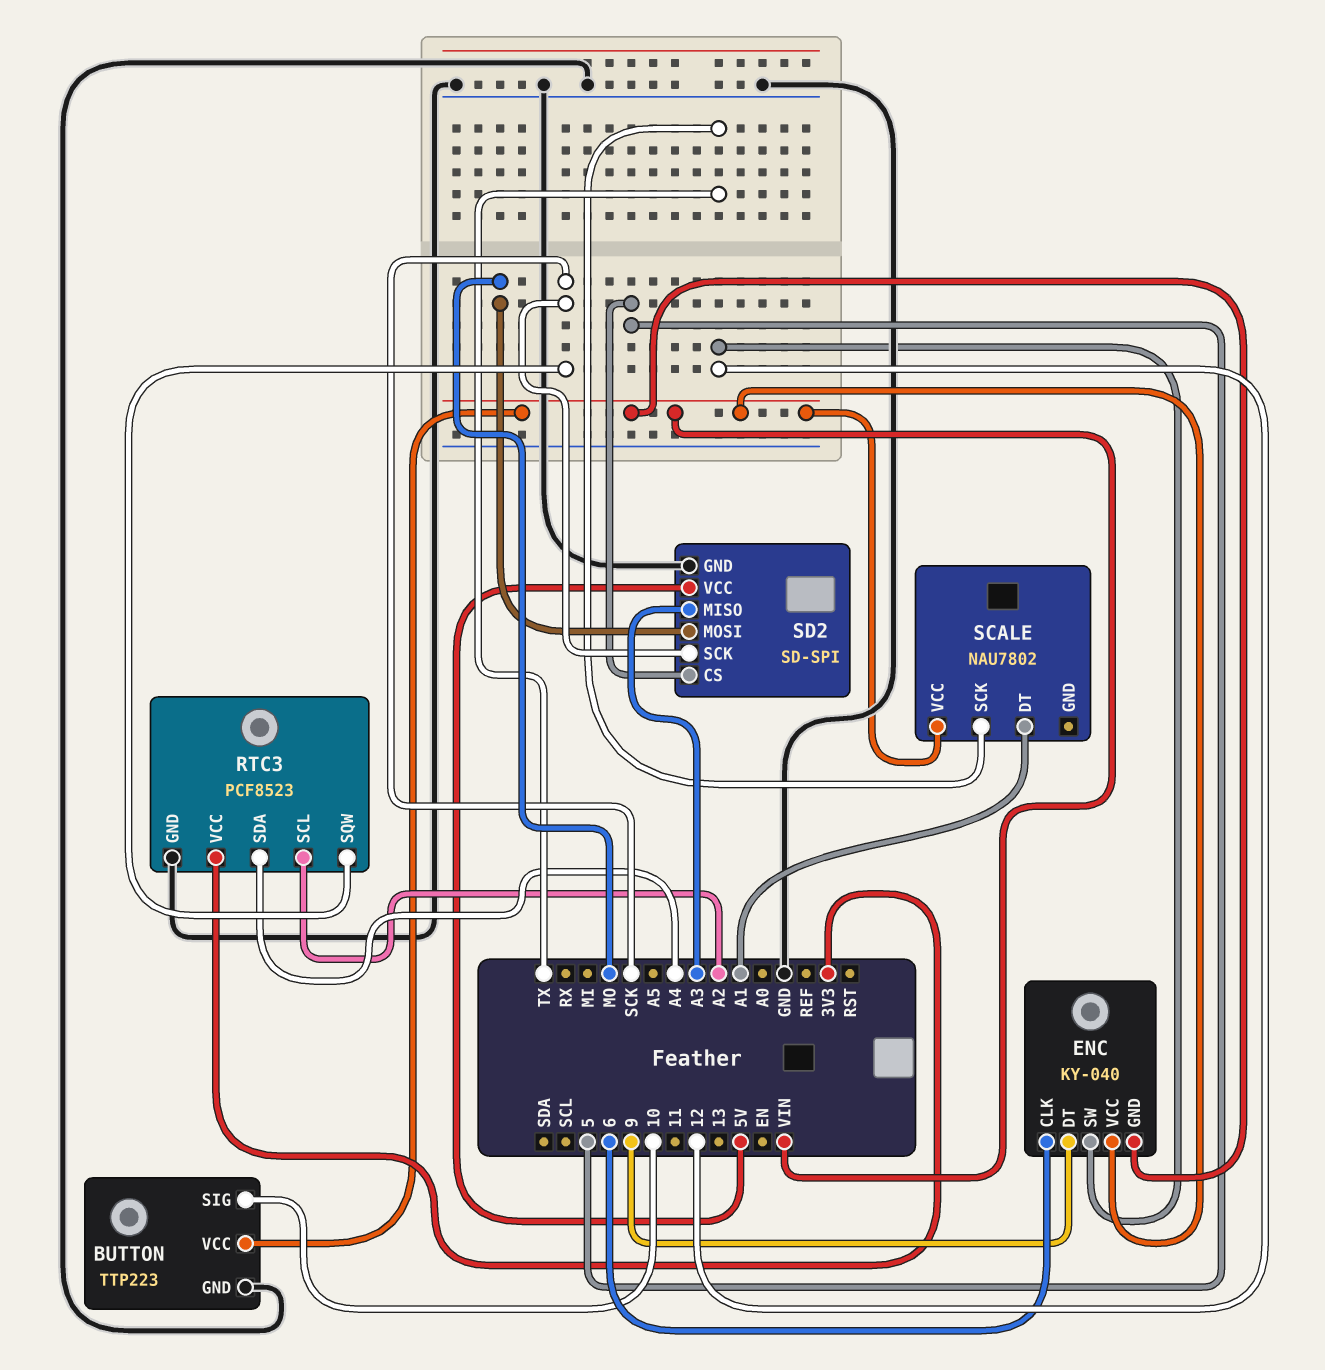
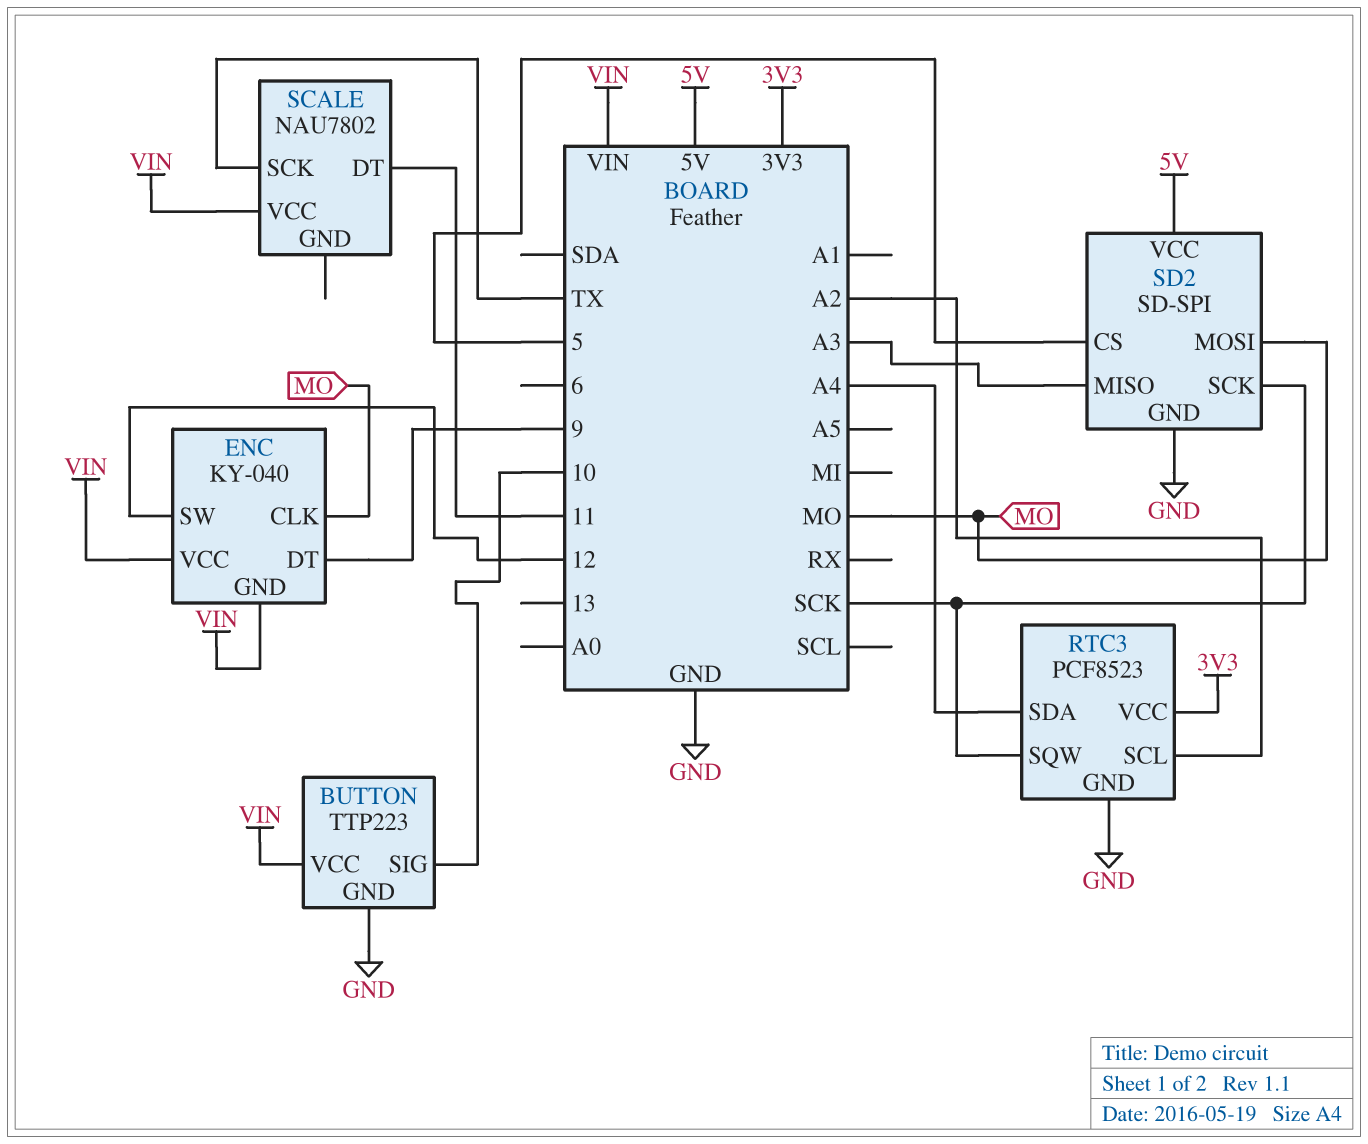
ENC pin CLK: 6 -> MO
SCALE pin DT: A1 -> 11

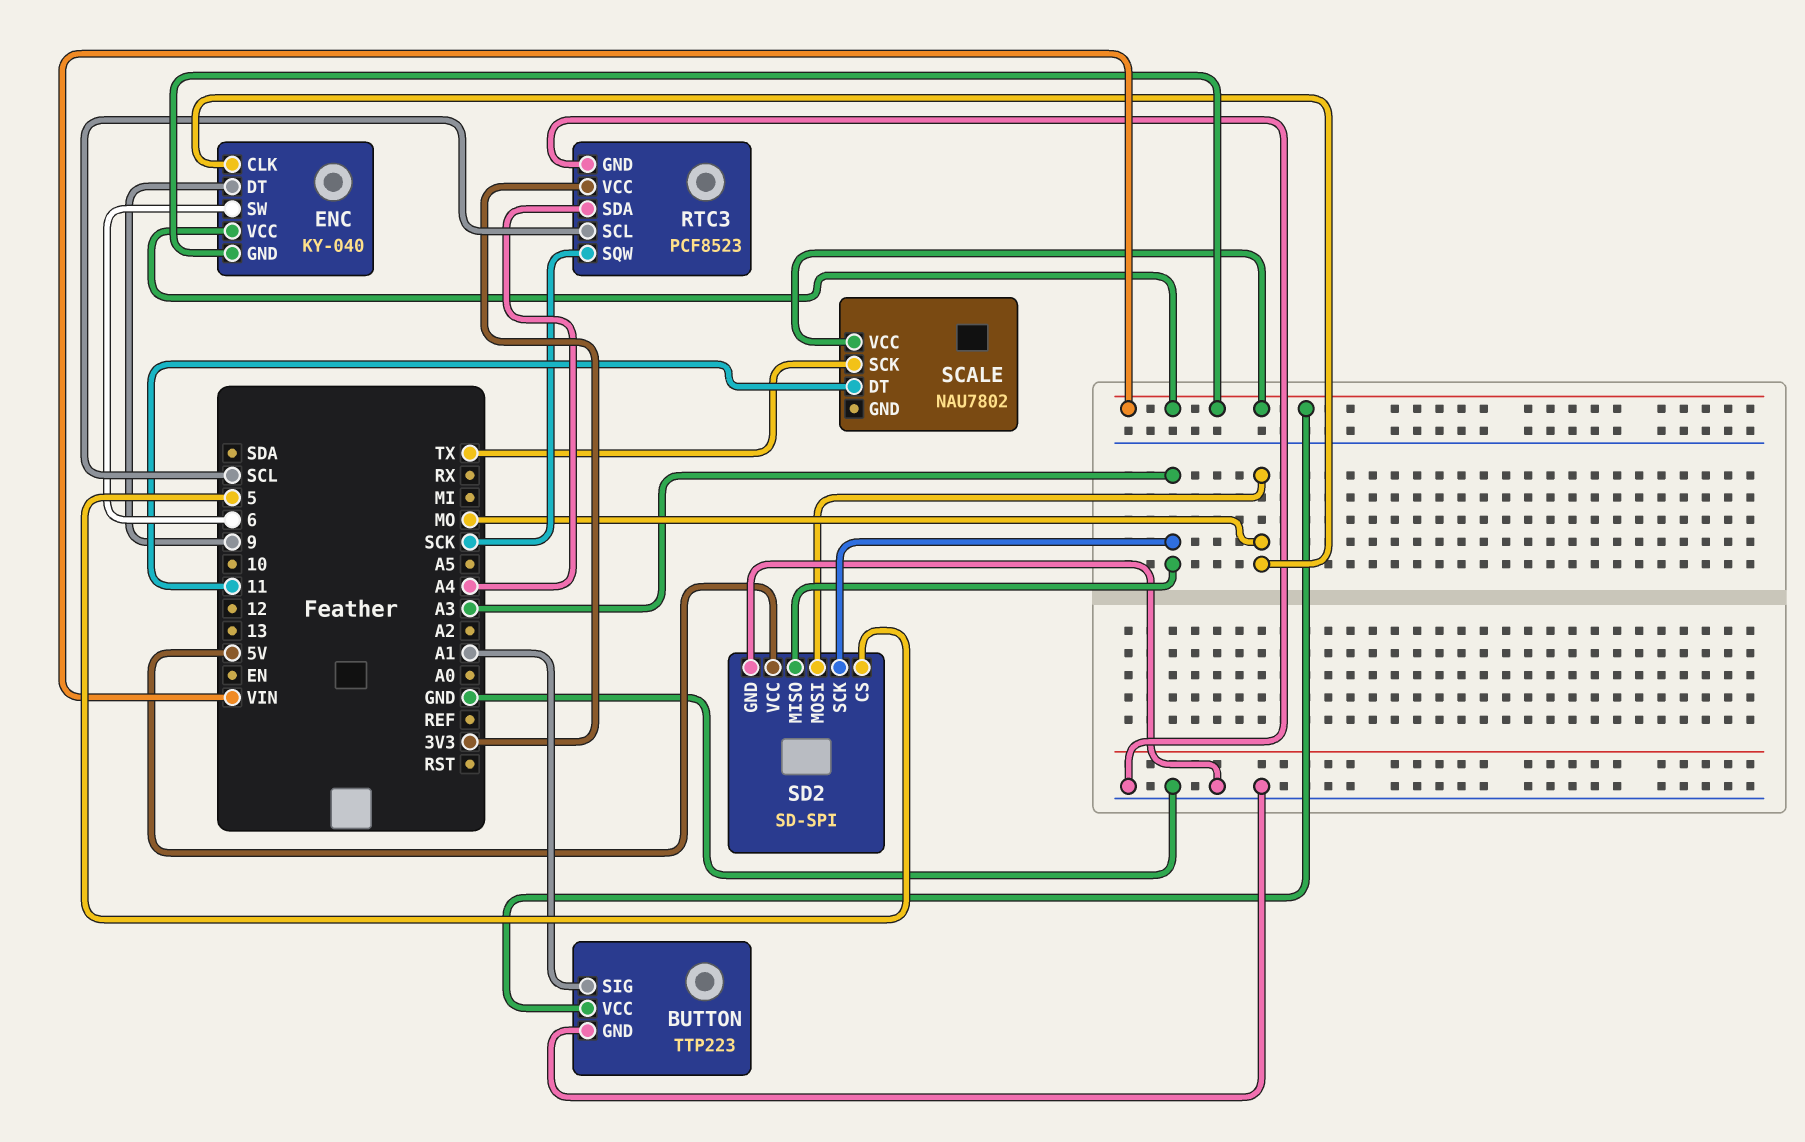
BUTTON pin SIG: 10 -> A1
ENC pin SW: 12 -> 6
RTC3 pin SCL: A2 -> SCL
SD2 pin SCK: SCK -> A3

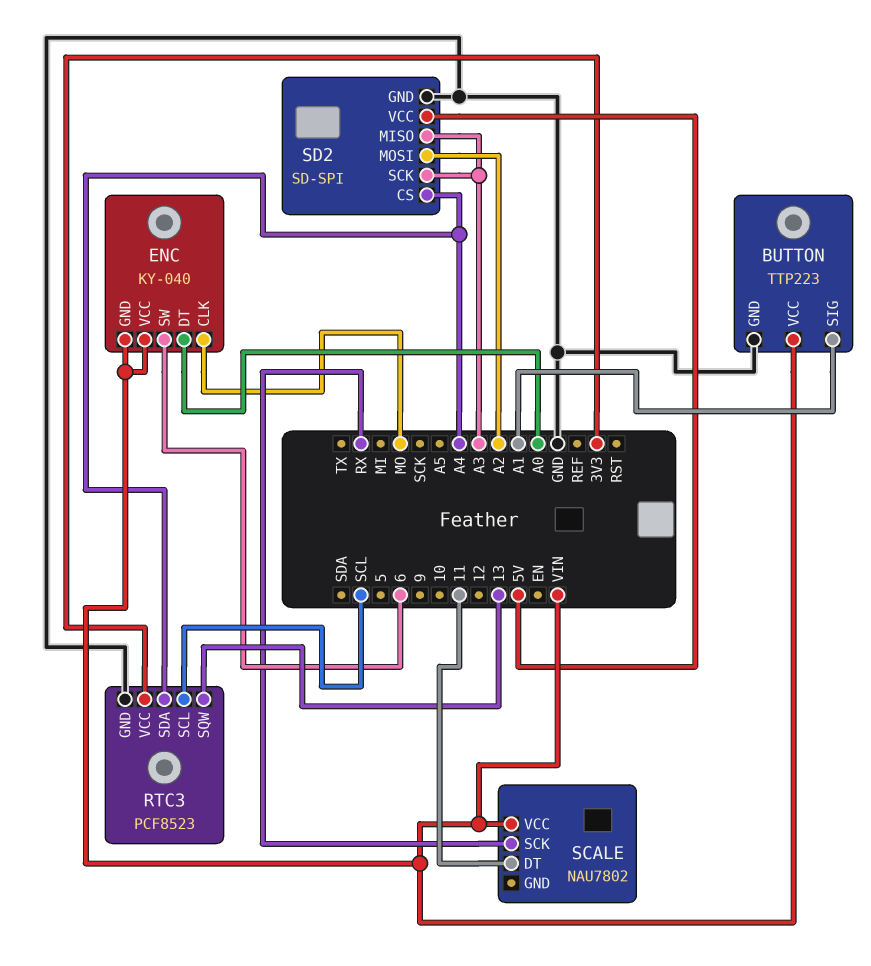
ENC pin DT: 9 -> A0
RTC3 pin SQW: SCK -> 13
SCALE pin SCK: TX -> RX
SD2 pin CS: 5 -> A4
SD2 pin MOSI: MO -> A2

